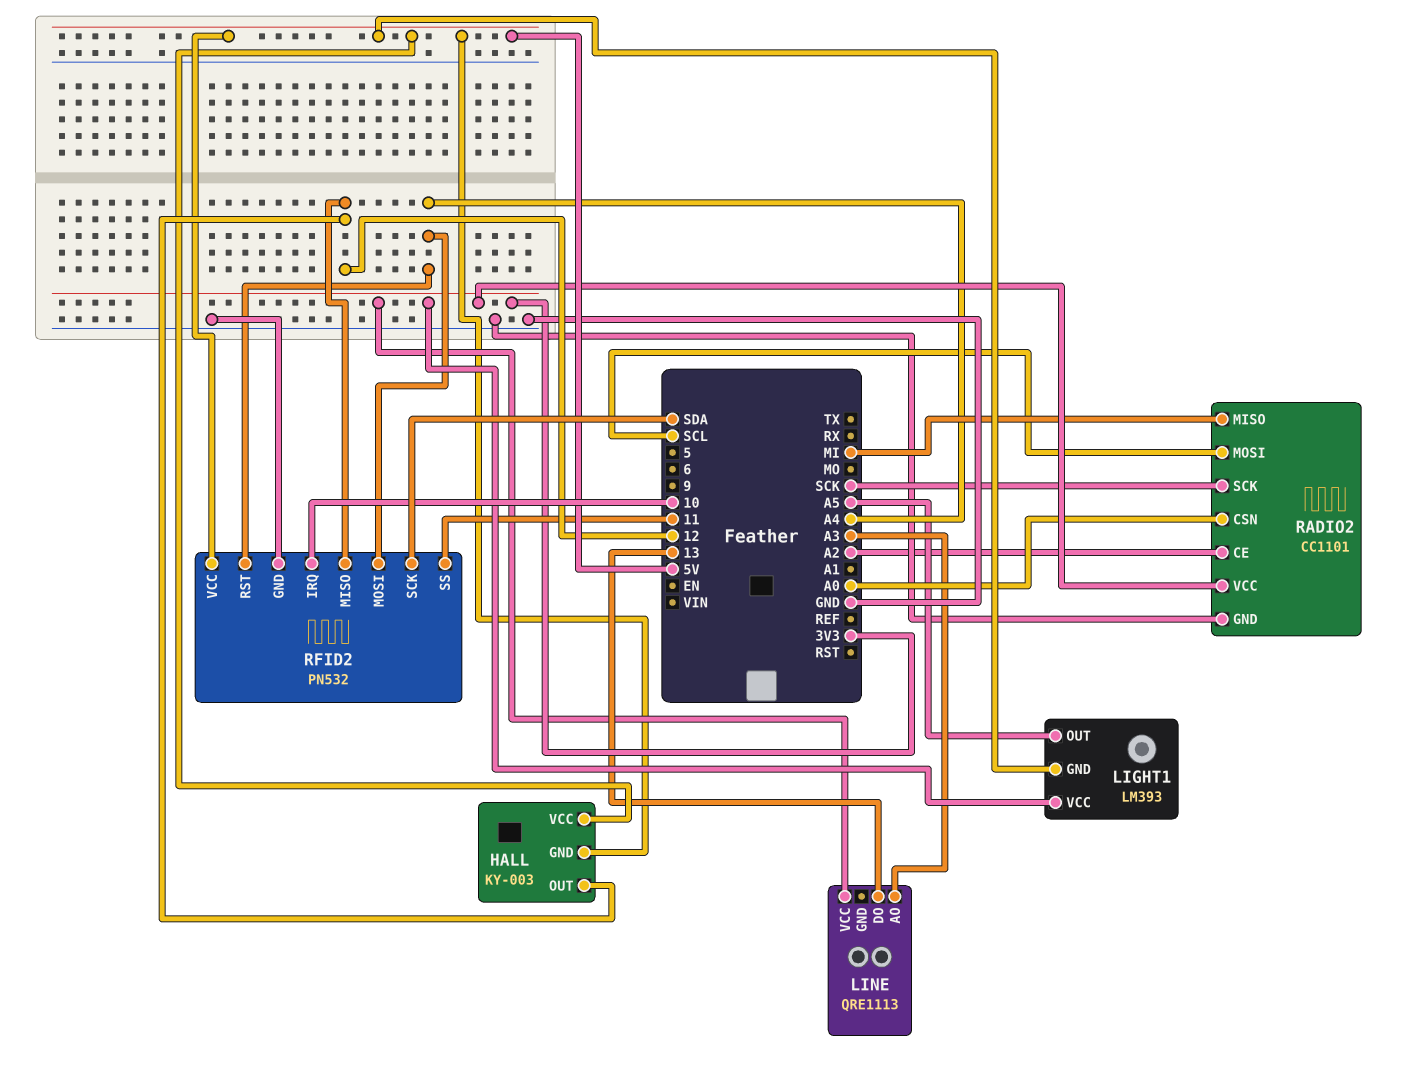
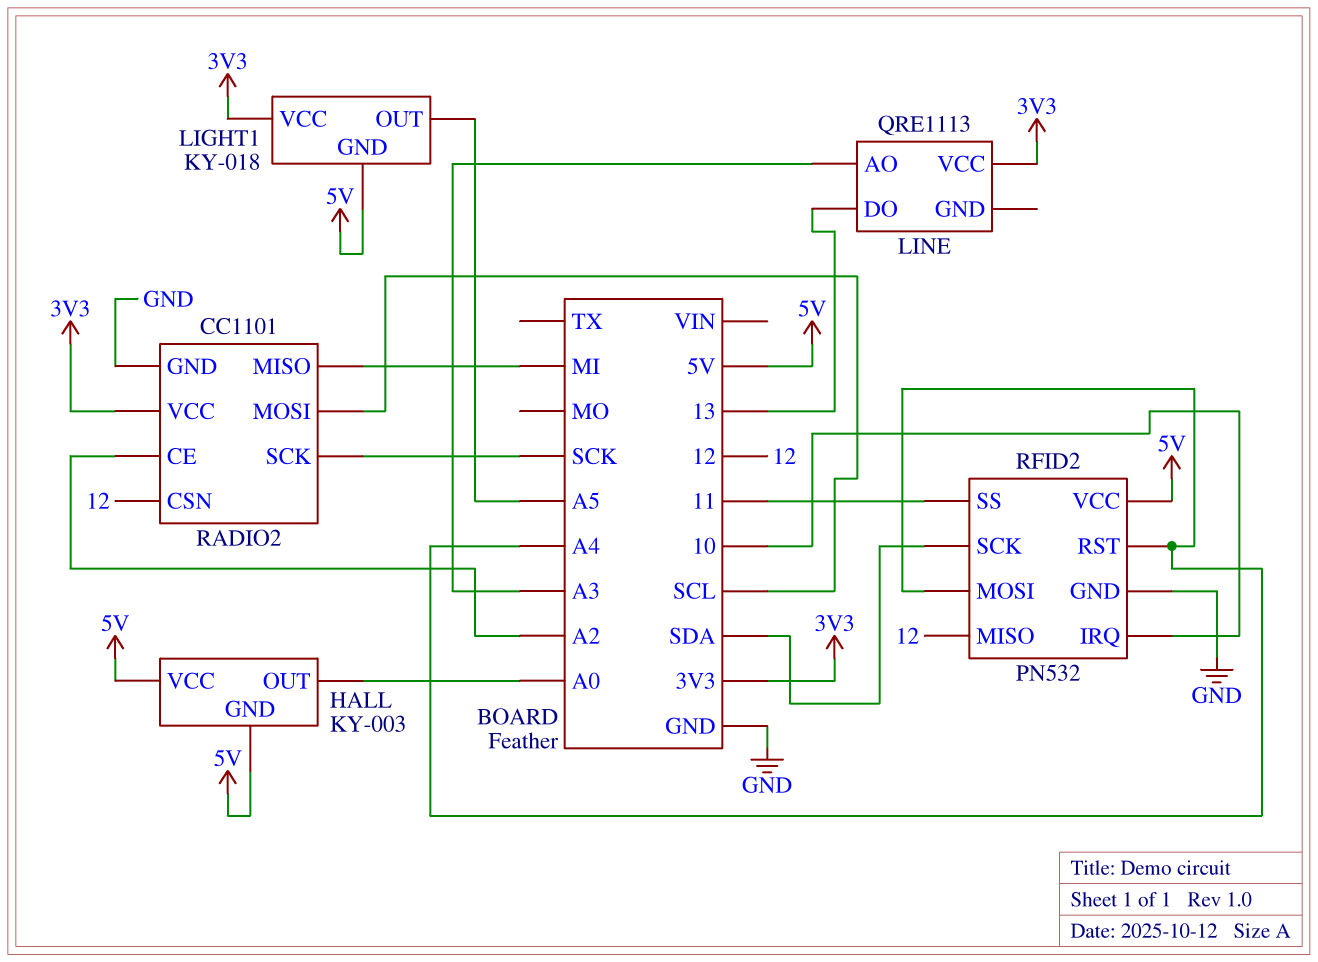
HALL pin OUT: 12 -> A0
LIGHT1: LM393 -> KY-018
RADIO2 pin CSN: A0 -> 12

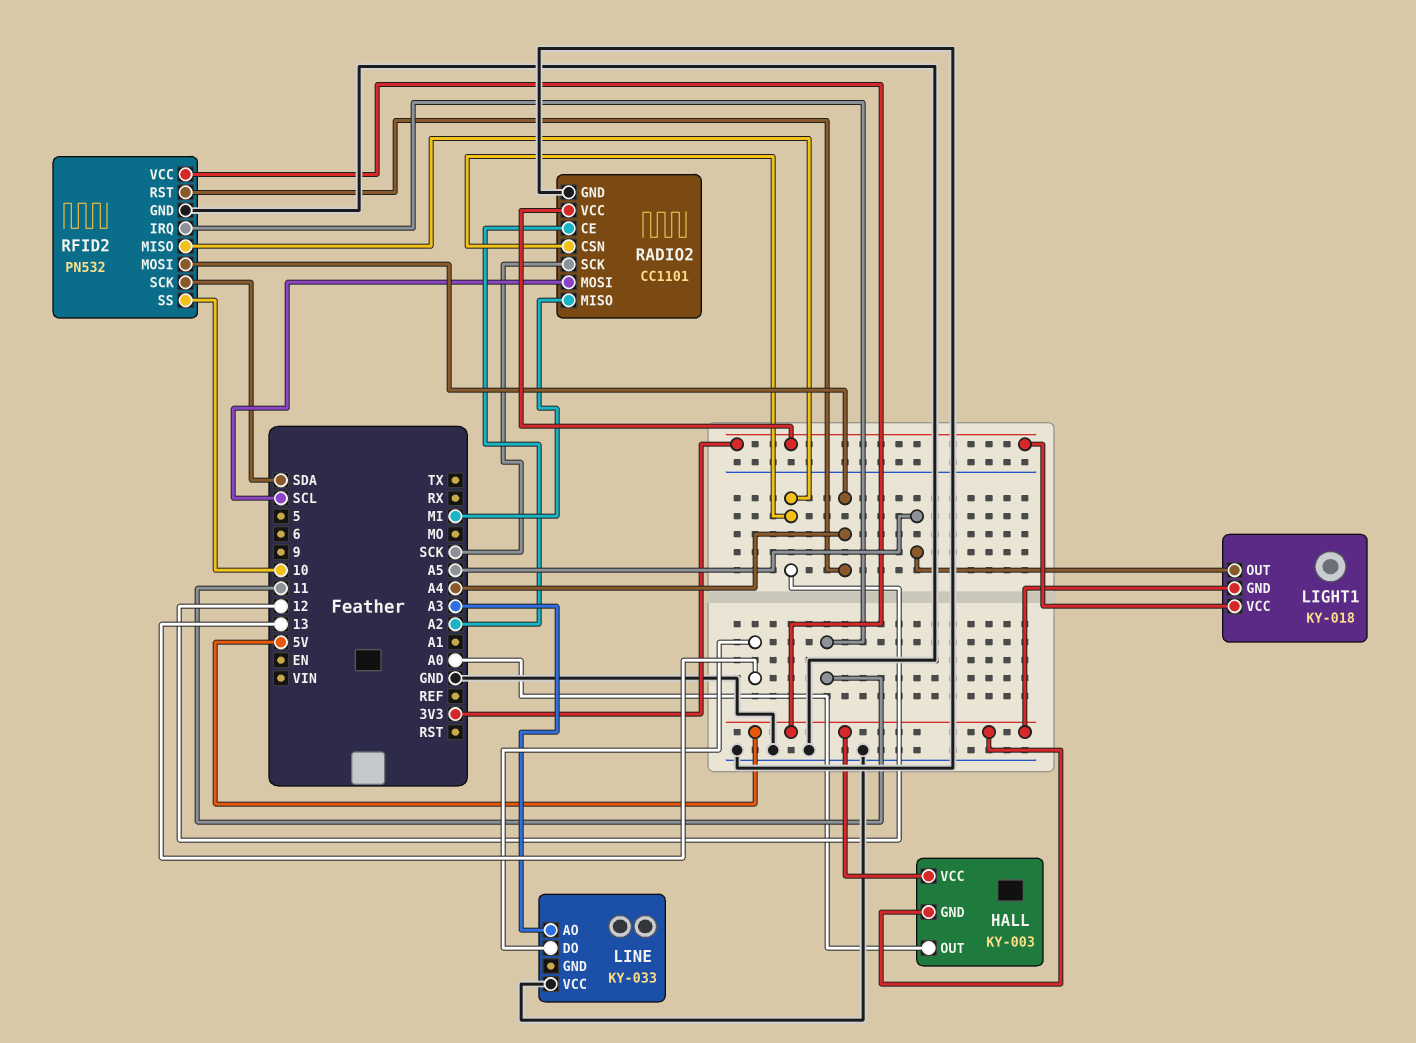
LINE: QRE1113 -> KY-033
LINE pin VCC: 3V3 -> GND
RFID2 pin IRQ: 10 -> 11
RFID2 pin SS: 11 -> 10

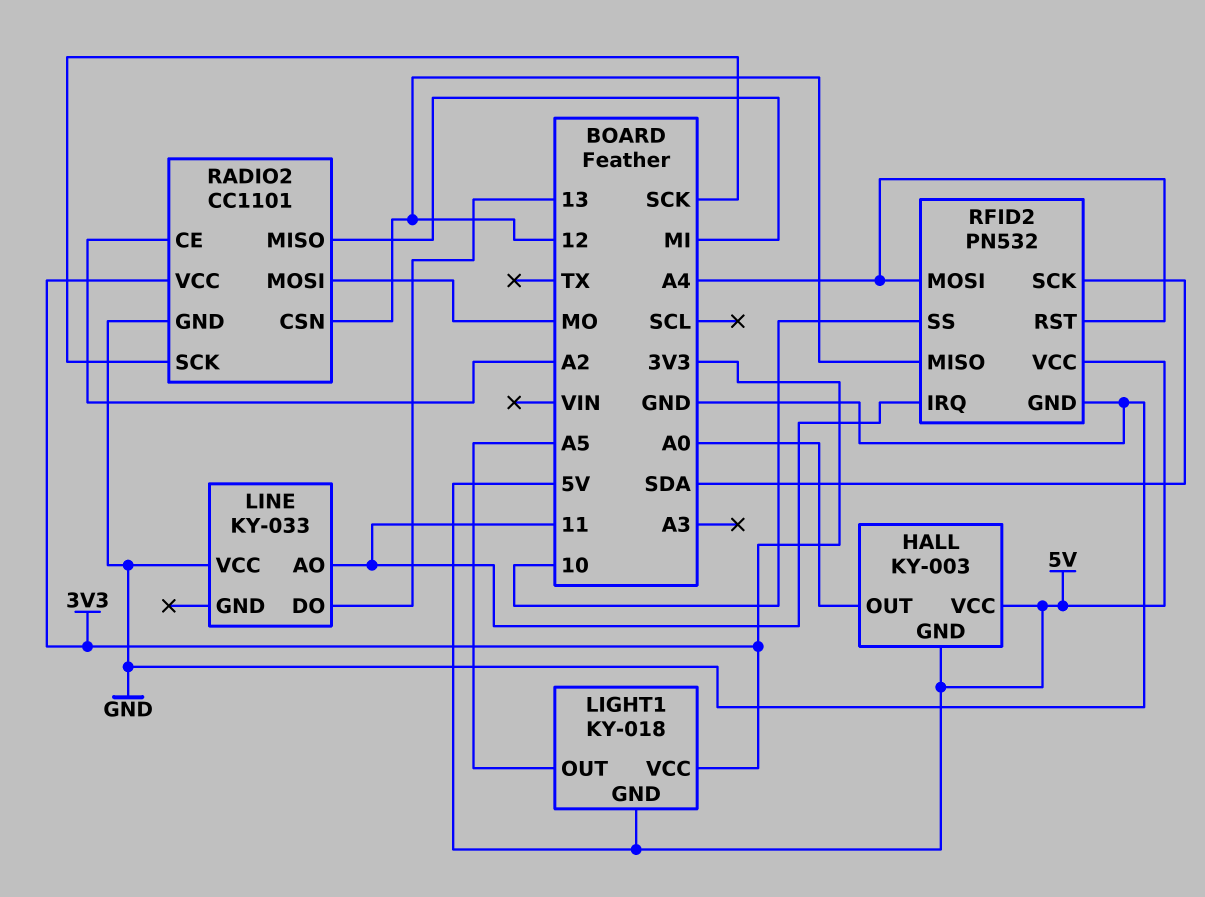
LINE pin AO: A3 -> 11
RADIO2 pin MOSI: SCL -> MO

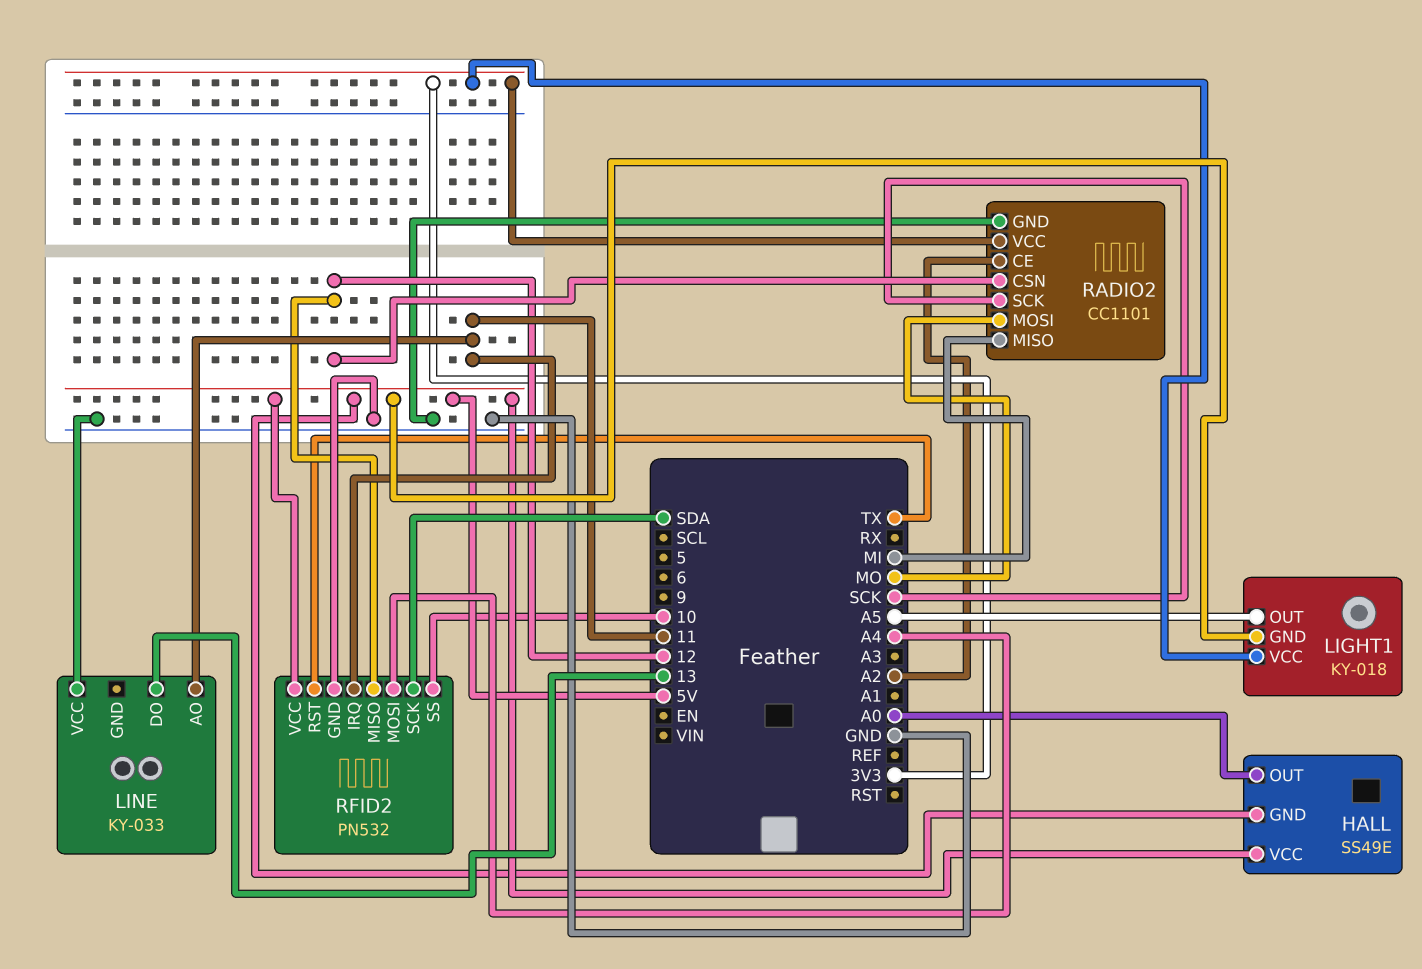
HALL: KY-003 -> SS49E
RFID2 pin RST: A4 -> TX

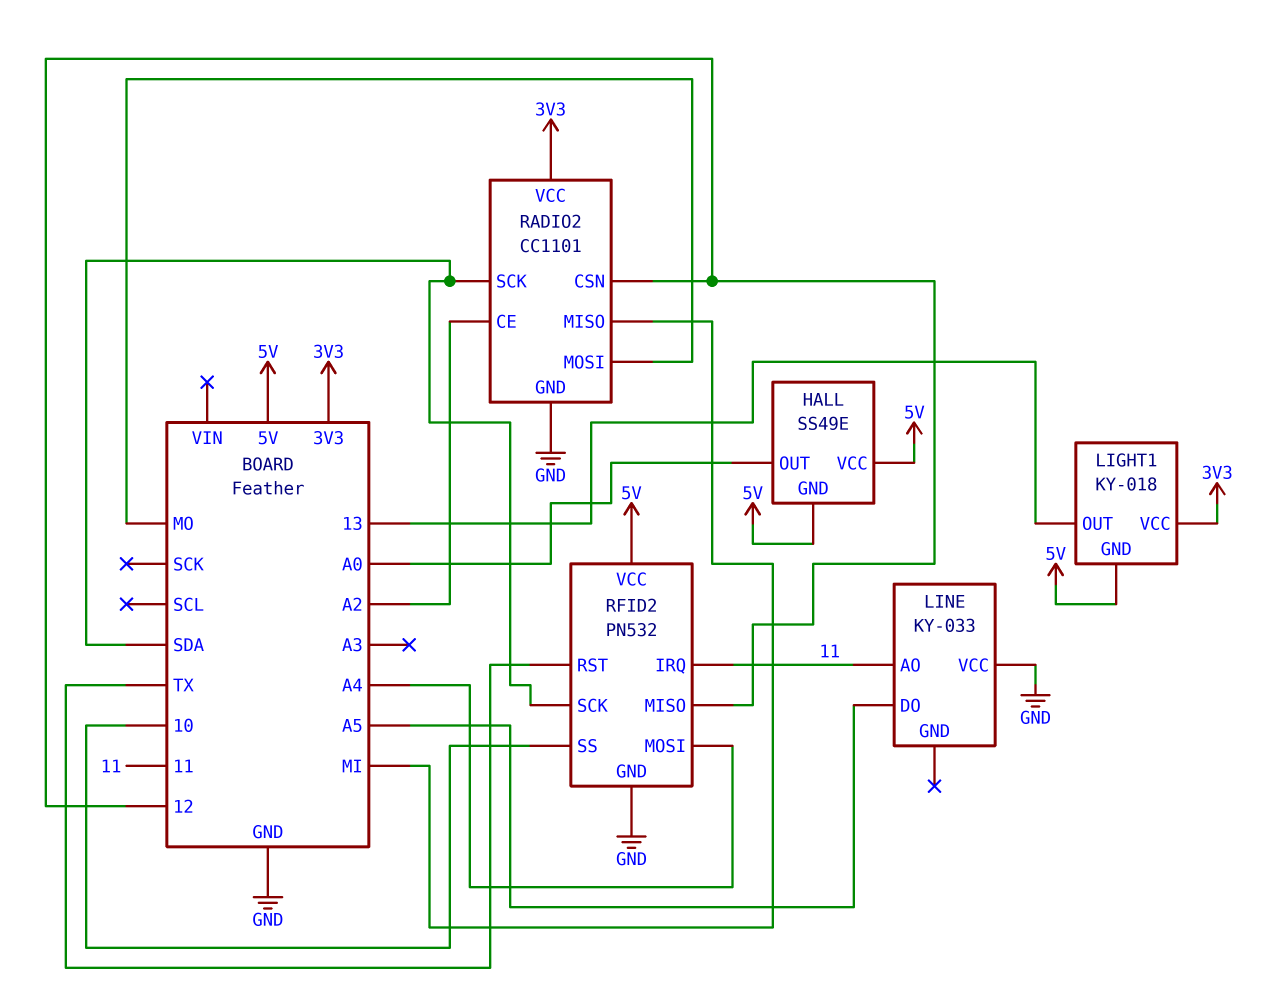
LIGHT1 pin OUT: A5 -> 13
LINE pin DO: 13 -> A5
RADIO2 pin SCK: SCK -> SDA

